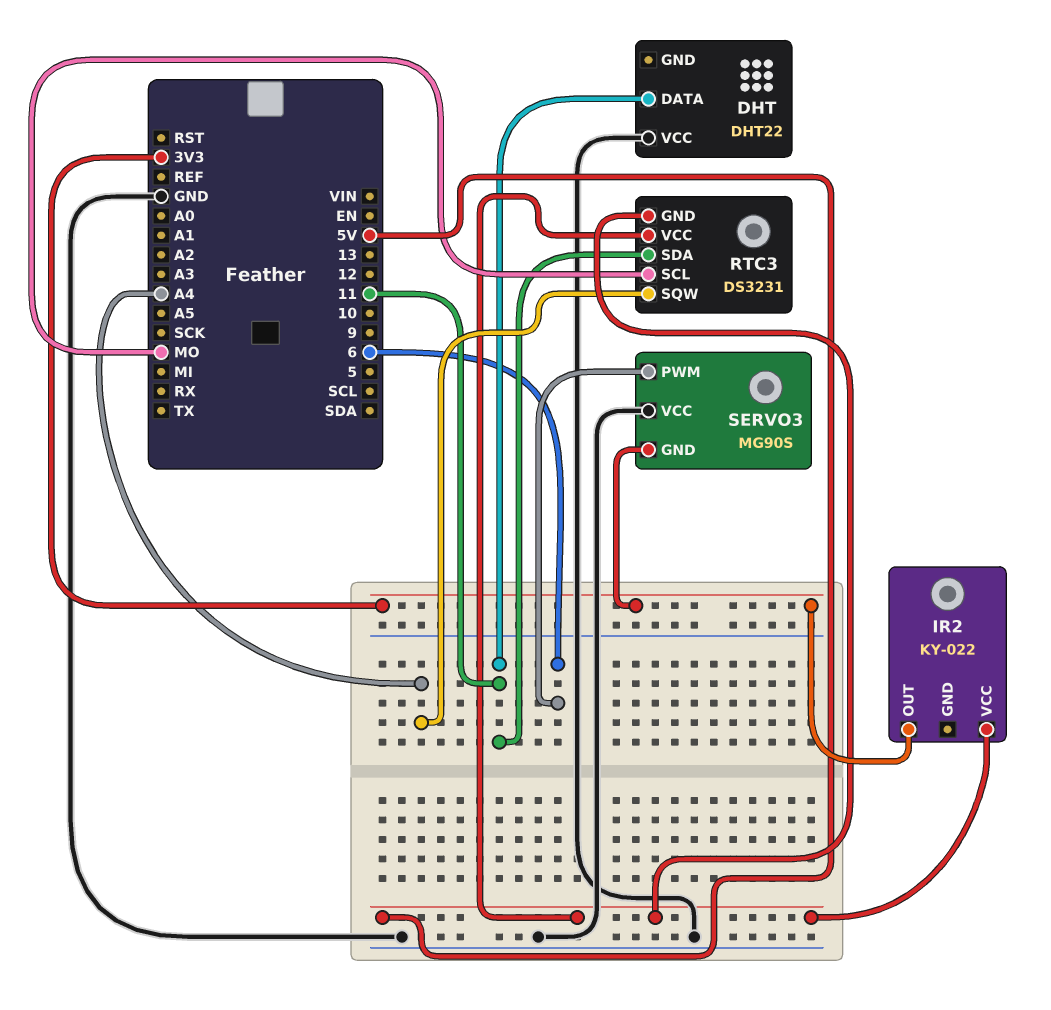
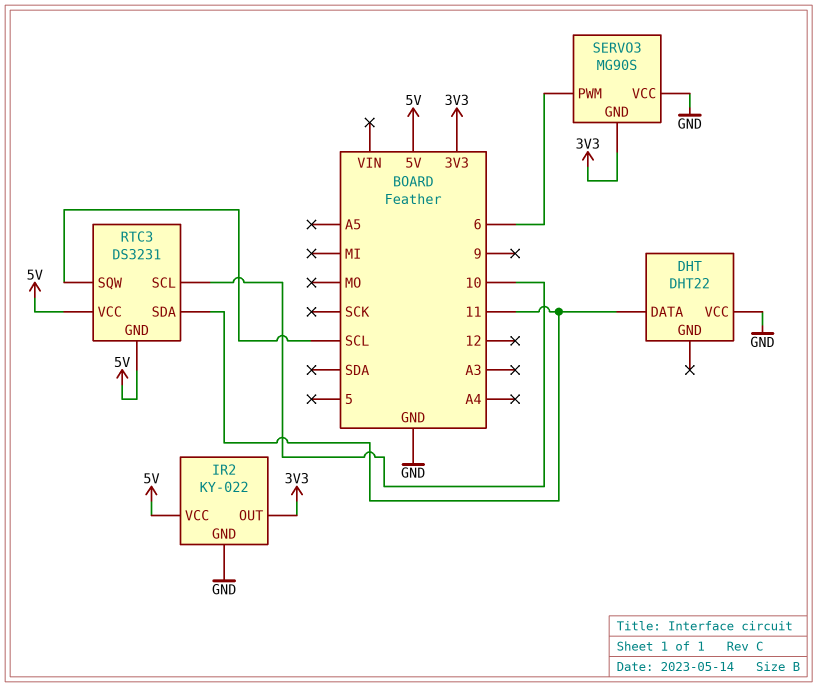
IR2 pin GND: none -> GND
RTC3 pin SCL: MO -> 10
RTC3 pin SQW: A4 -> SCL

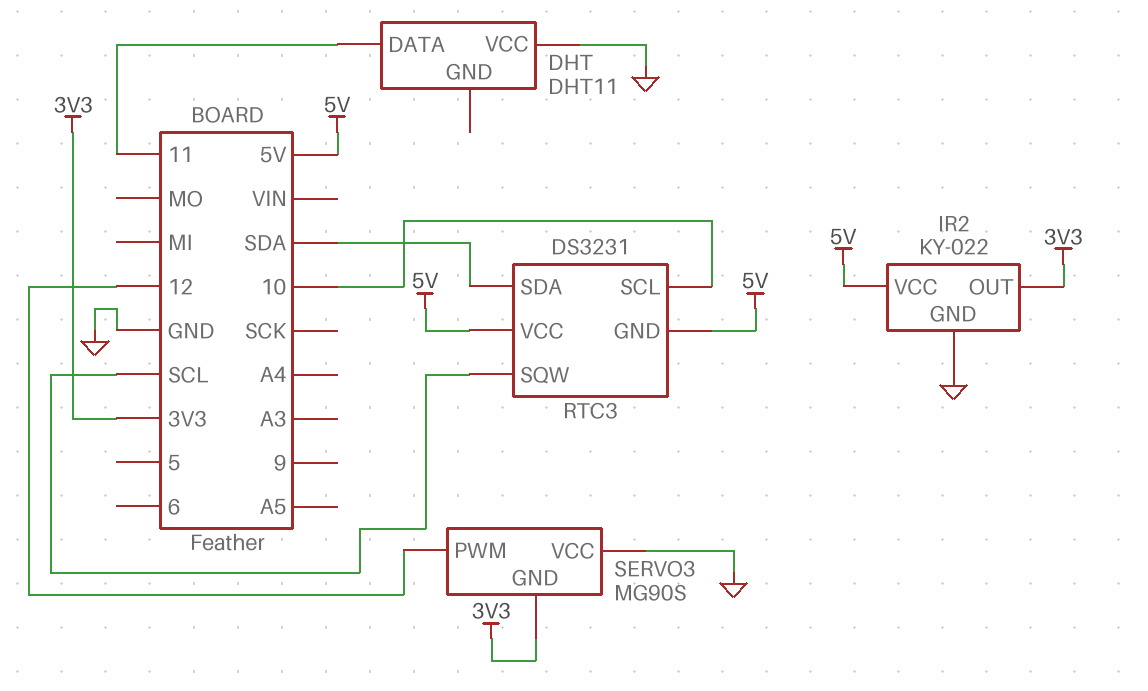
DHT: DHT22 -> DHT11
RTC3 pin SDA: 11 -> SDA
SERVO3 pin PWM: 6 -> 12

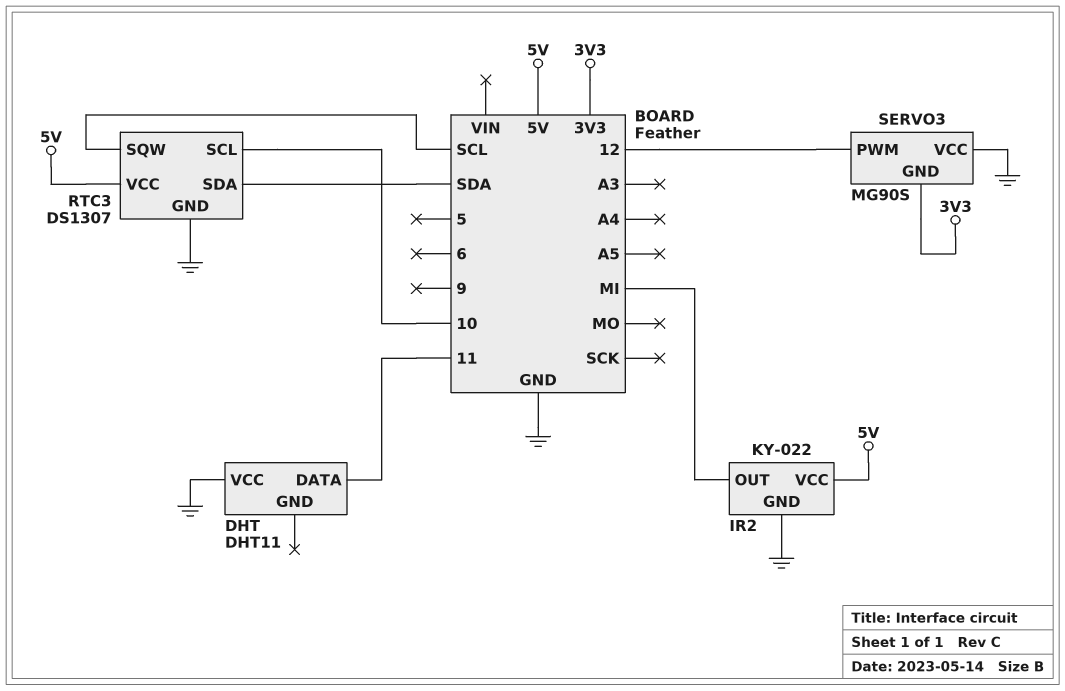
IR2 pin OUT: 3V3 -> MI
RTC3: DS3231 -> DS1307
RTC3 pin GND: 5V -> GND

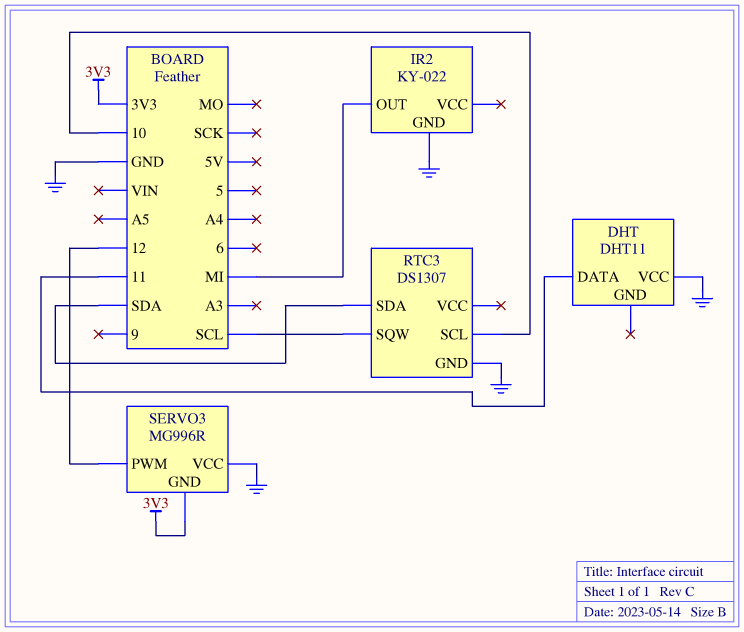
IR2 pin VCC: 5V -> none
RTC3 pin VCC: 5V -> none
SERVO3: MG90S -> MG996R

